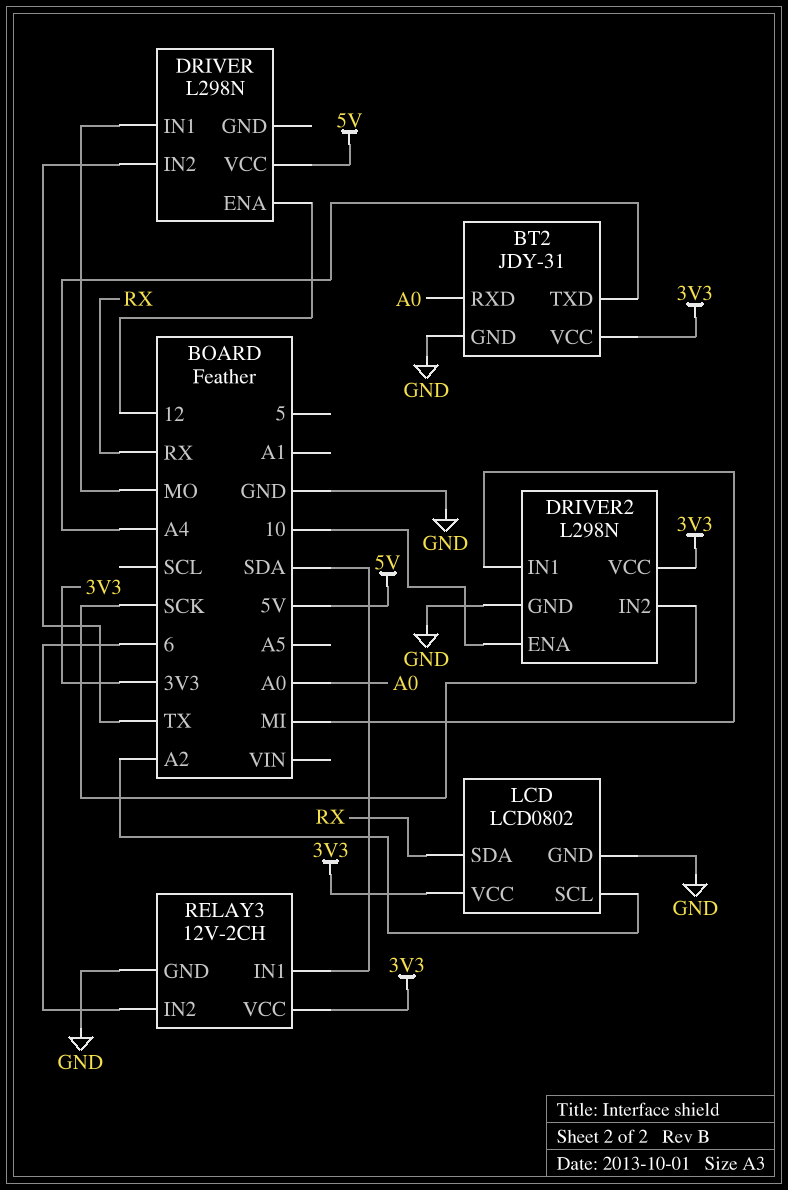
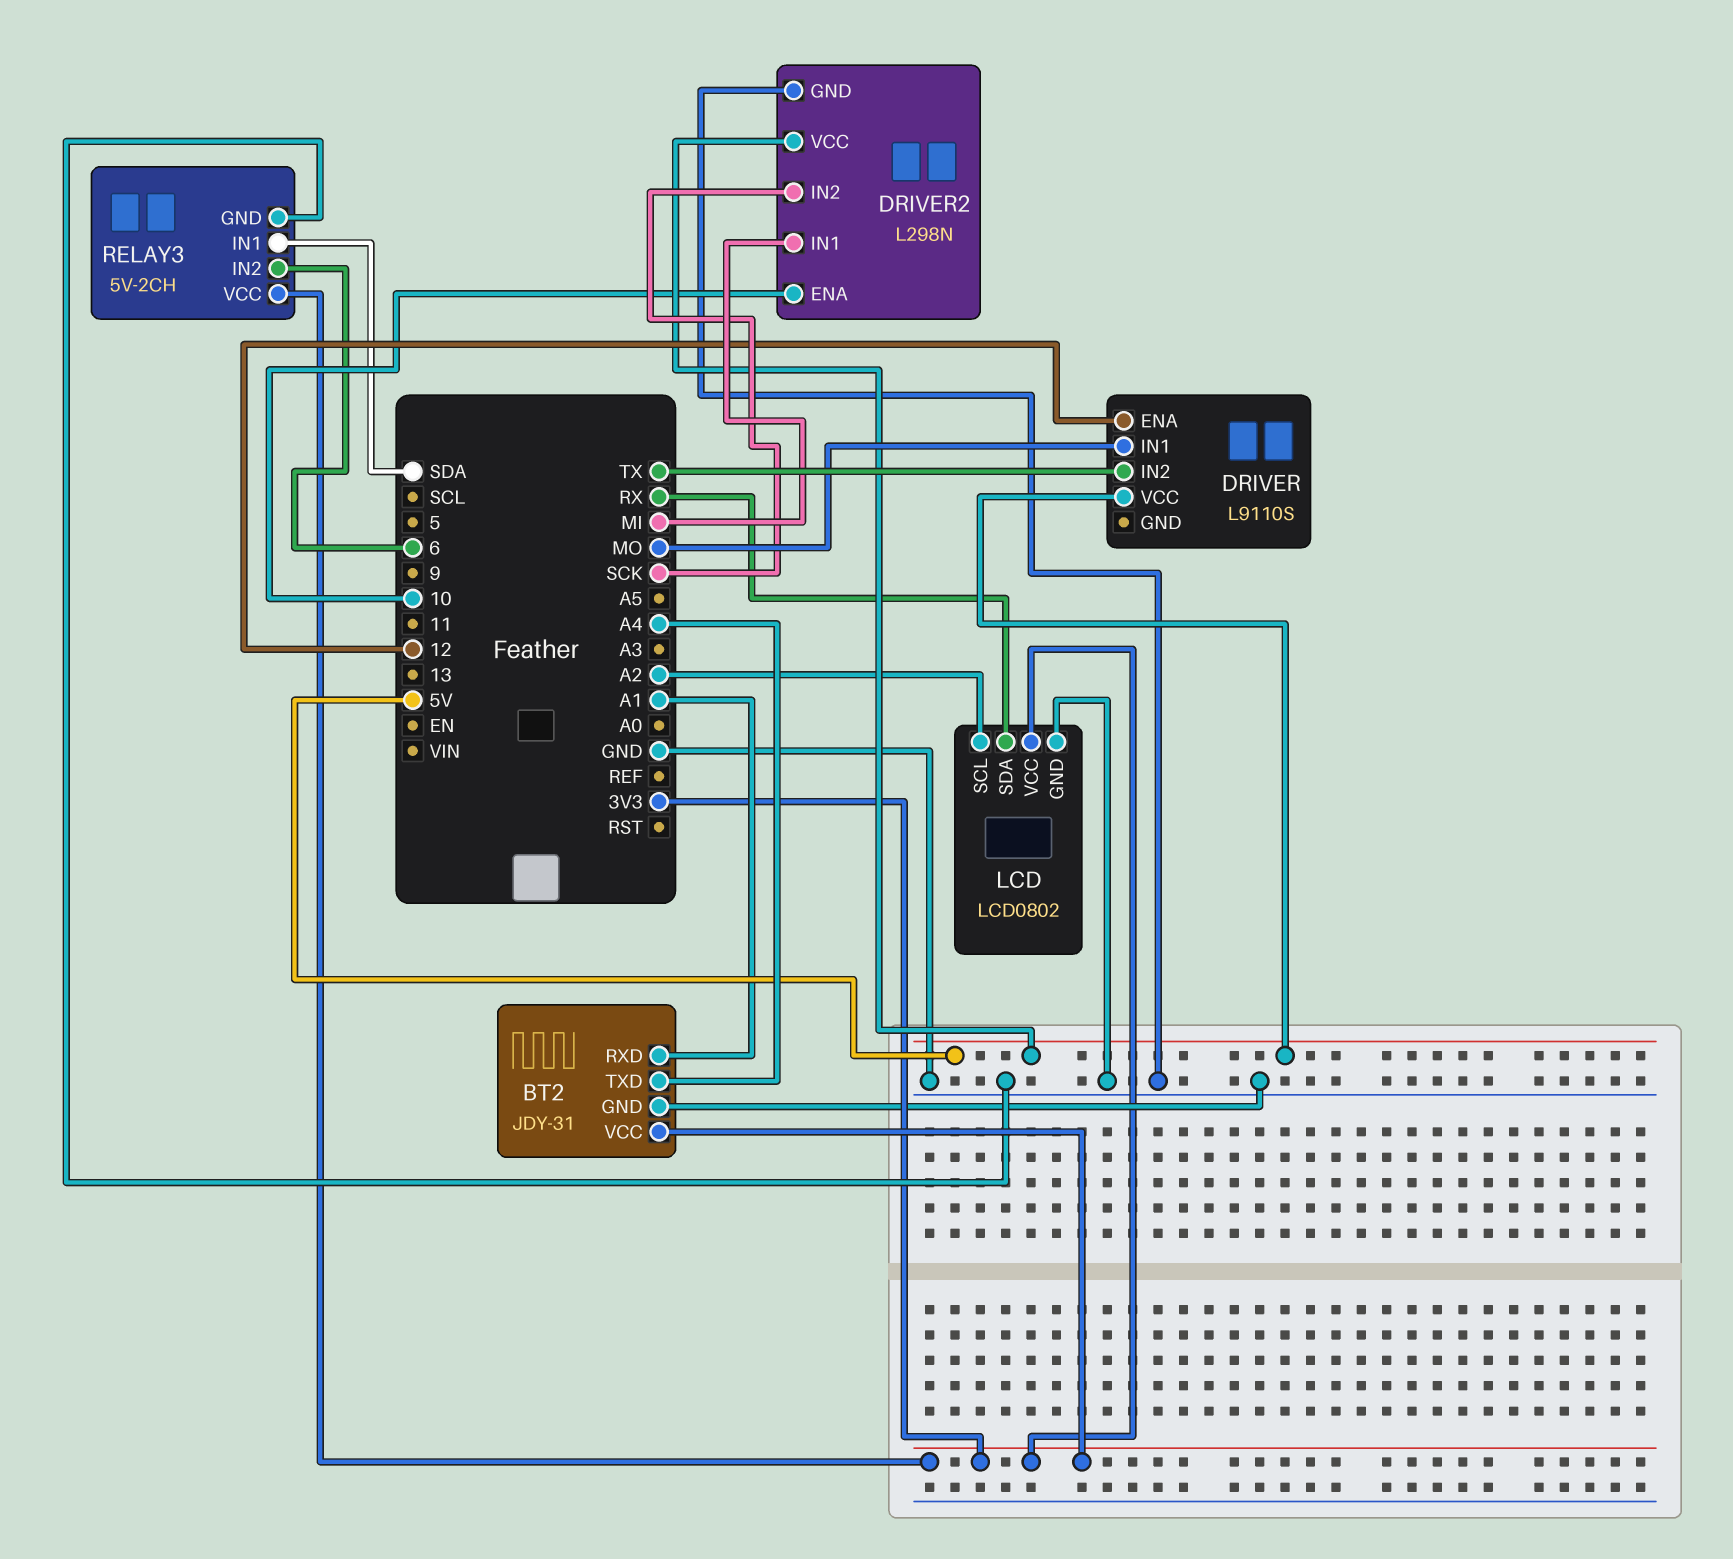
BT2 pin RXD: A0 -> A1
DRIVER: L298N -> L9110S
DRIVER2 pin VCC: 3V3 -> 5V
RELAY3: 12V-2CH -> 5V-2CH

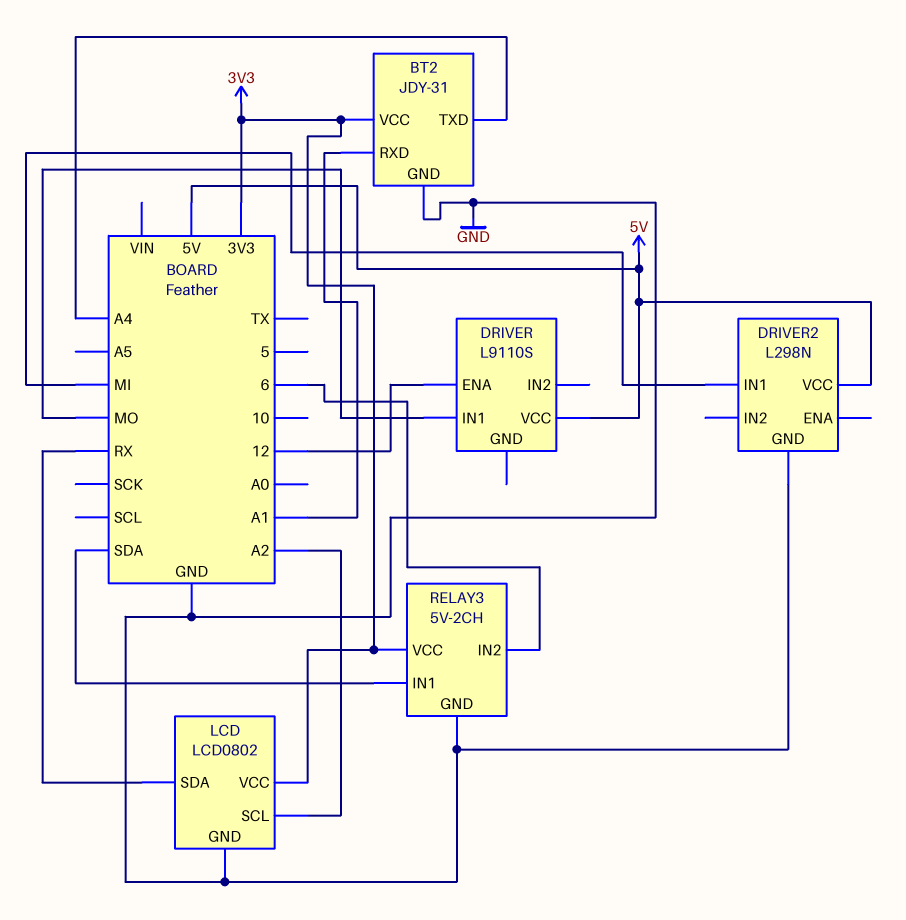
DRIVER pin IN2: TX -> none
DRIVER2 pin ENA: 10 -> none
DRIVER2 pin IN2: SCK -> none

